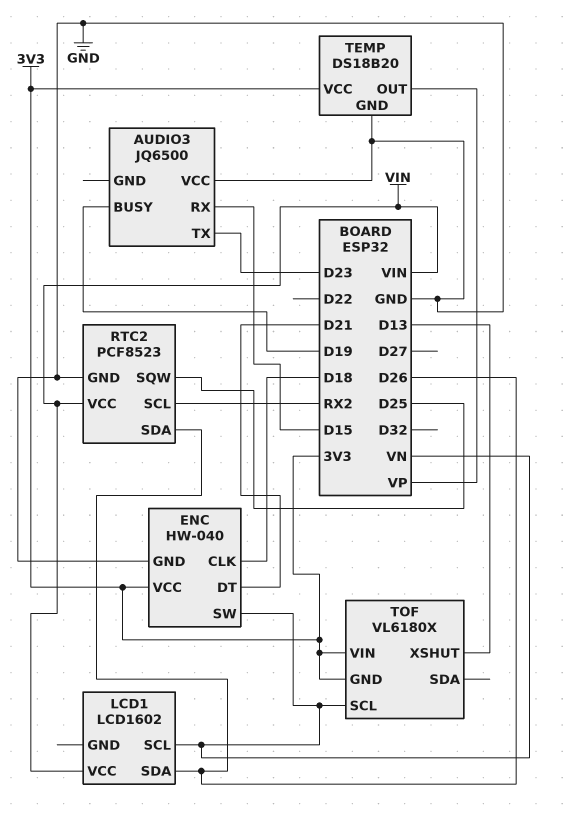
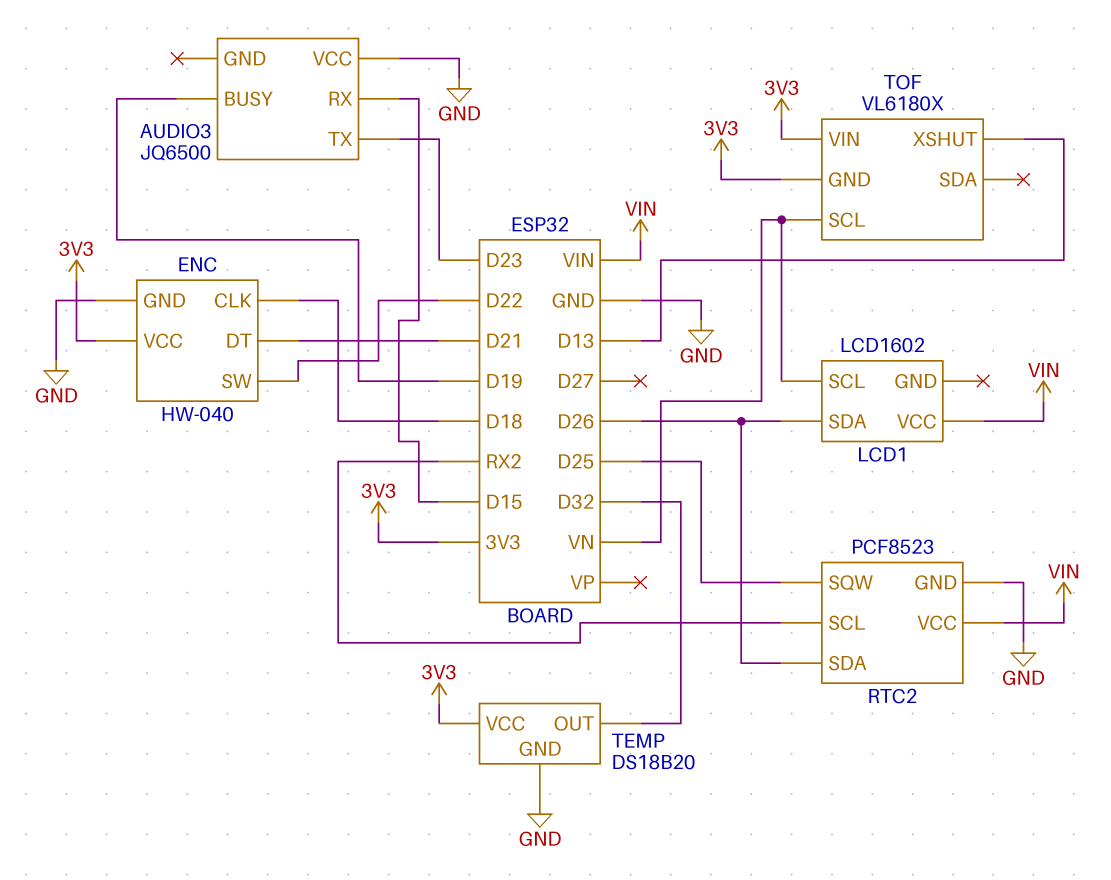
ENC pin SW: VN -> D22
TEMP pin OUT: VP -> D32

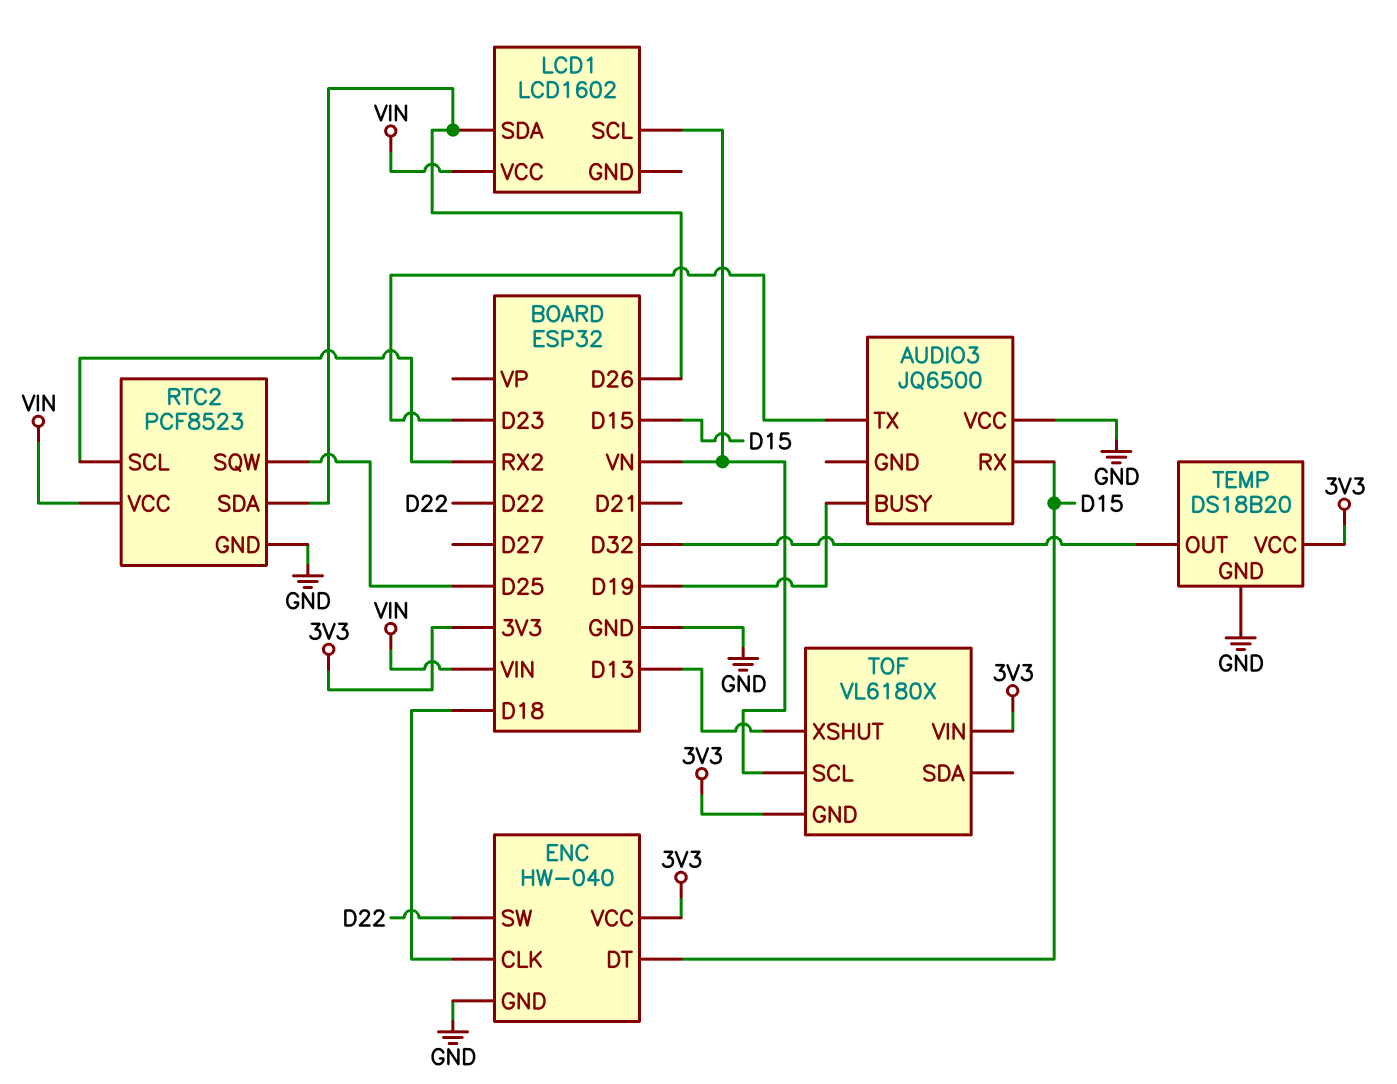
ENC pin DT: D21 -> D15

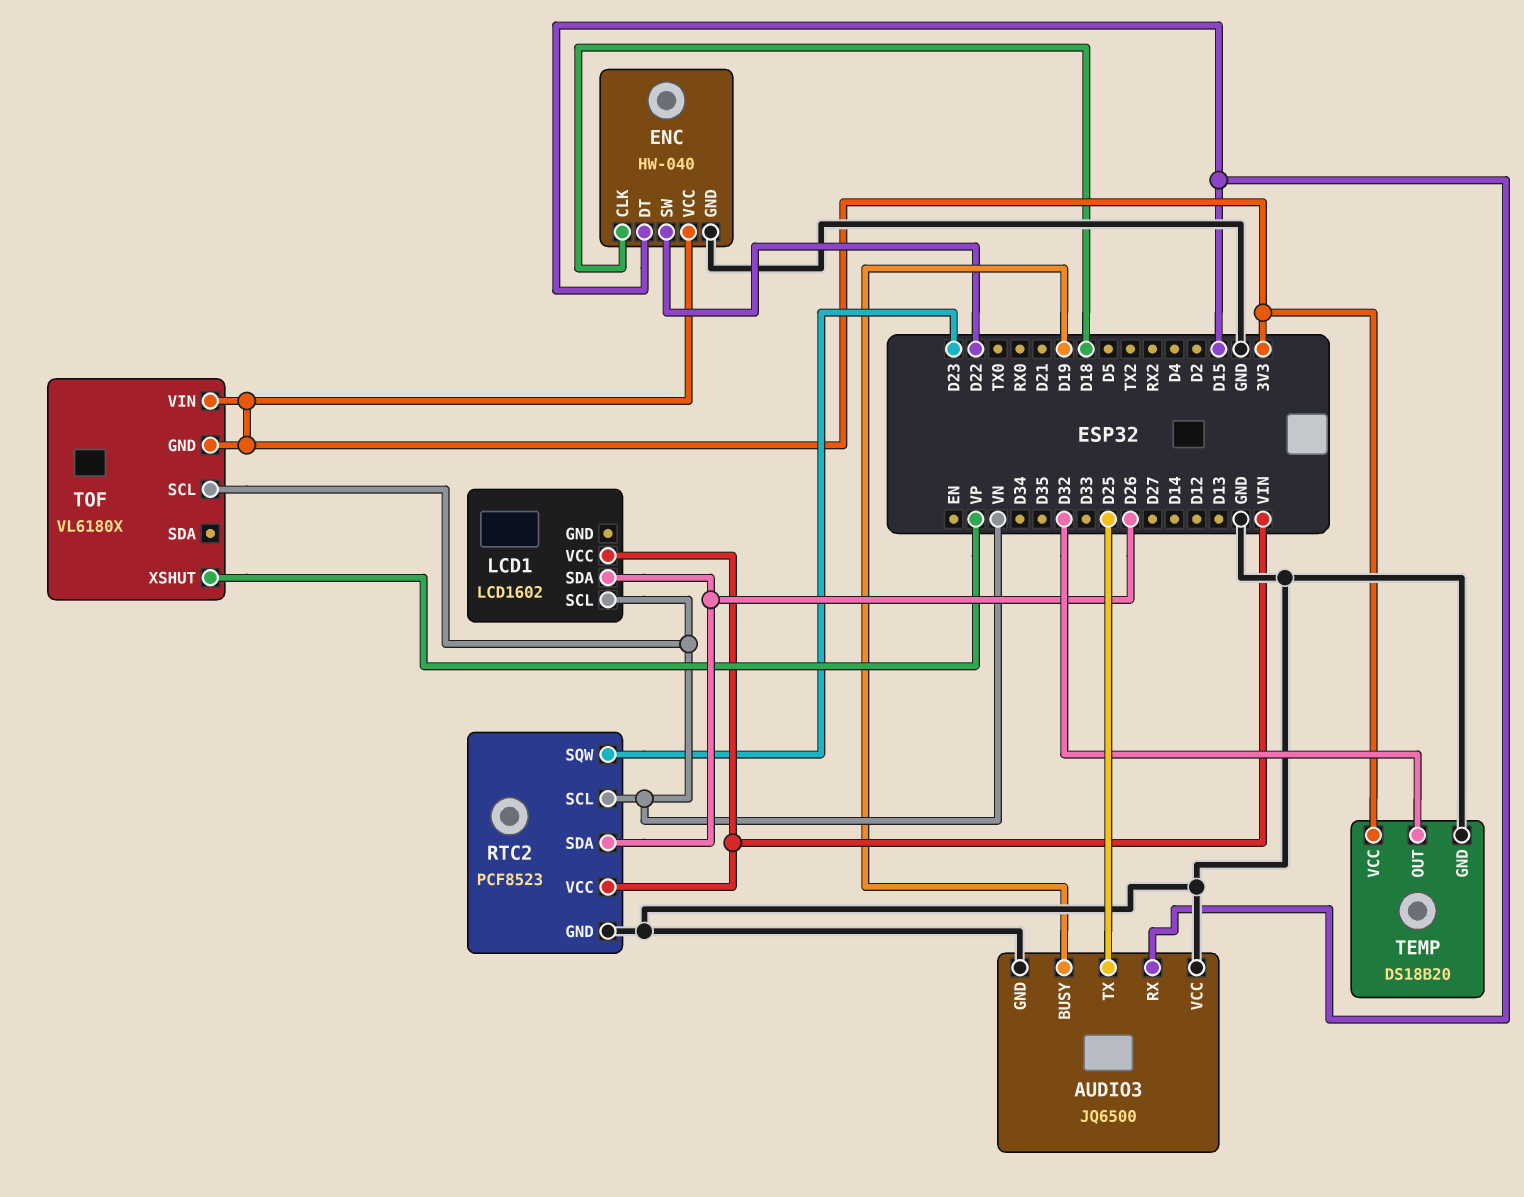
AUDIO3 pin GND: none -> GND
AUDIO3 pin TX: D23 -> D25
RTC2 pin SCL: RX2 -> VN
RTC2 pin SQW: D25 -> D23
TOF pin XSHUT: D13 -> VP

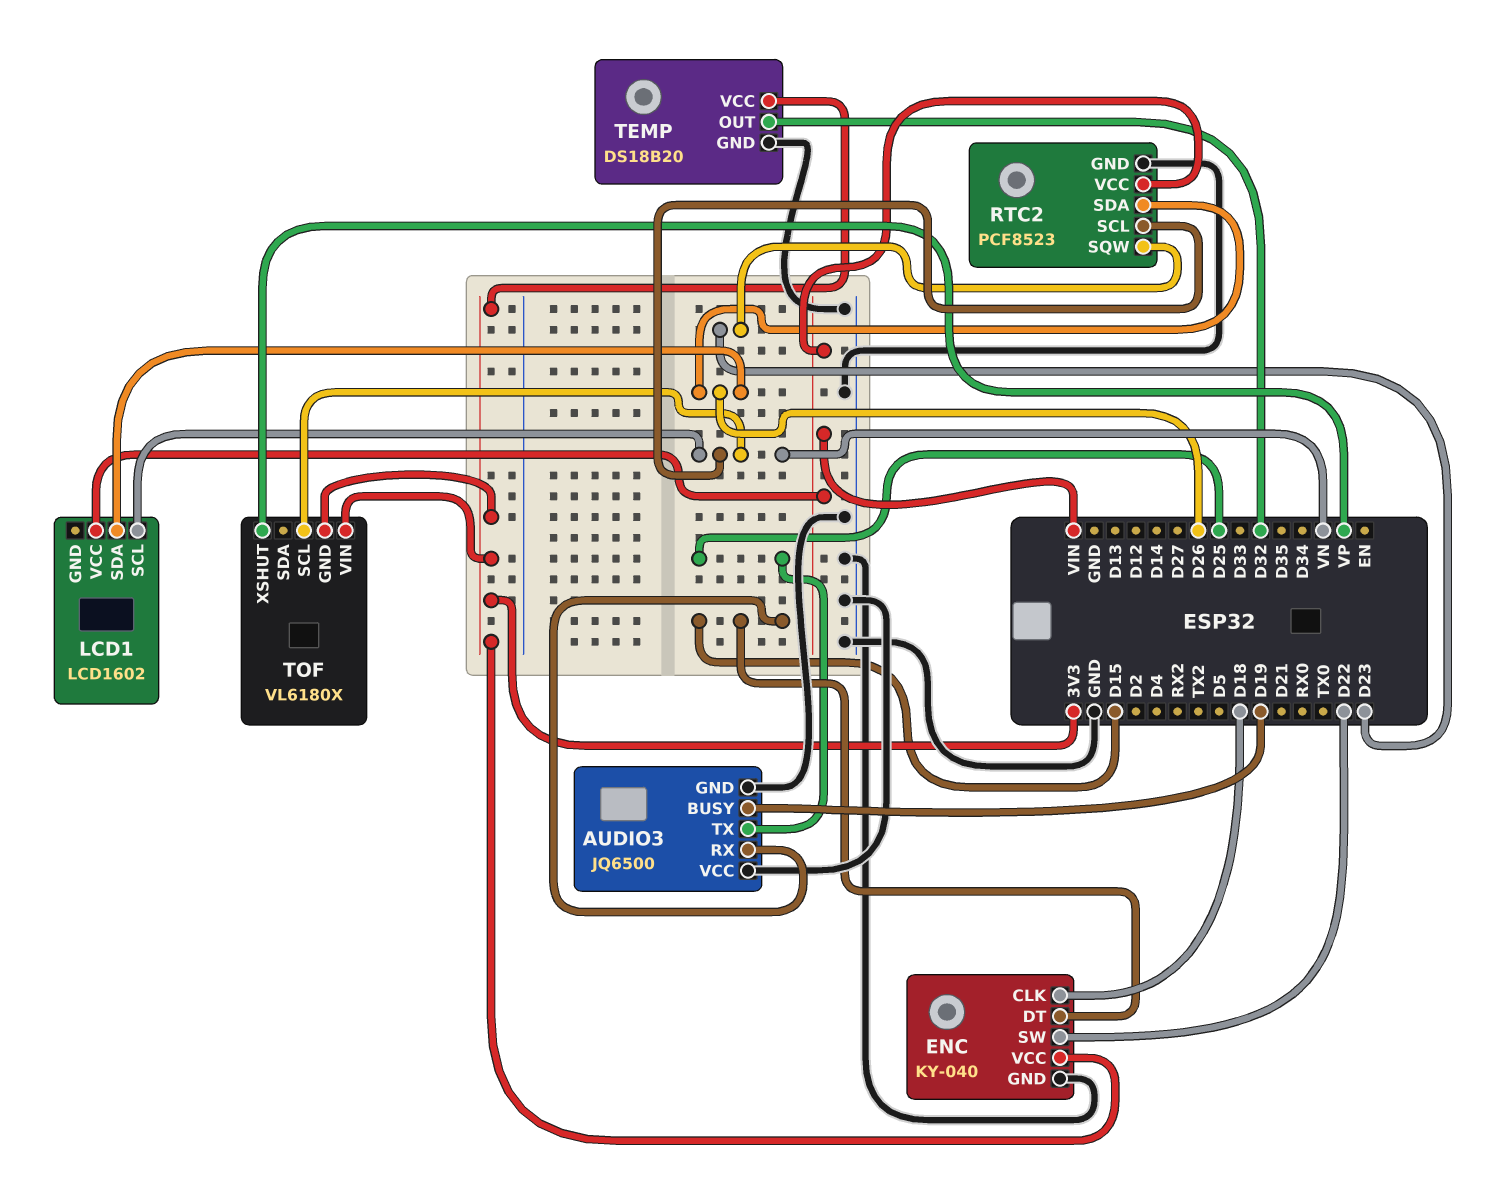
ENC: HW-040 -> KY-040

